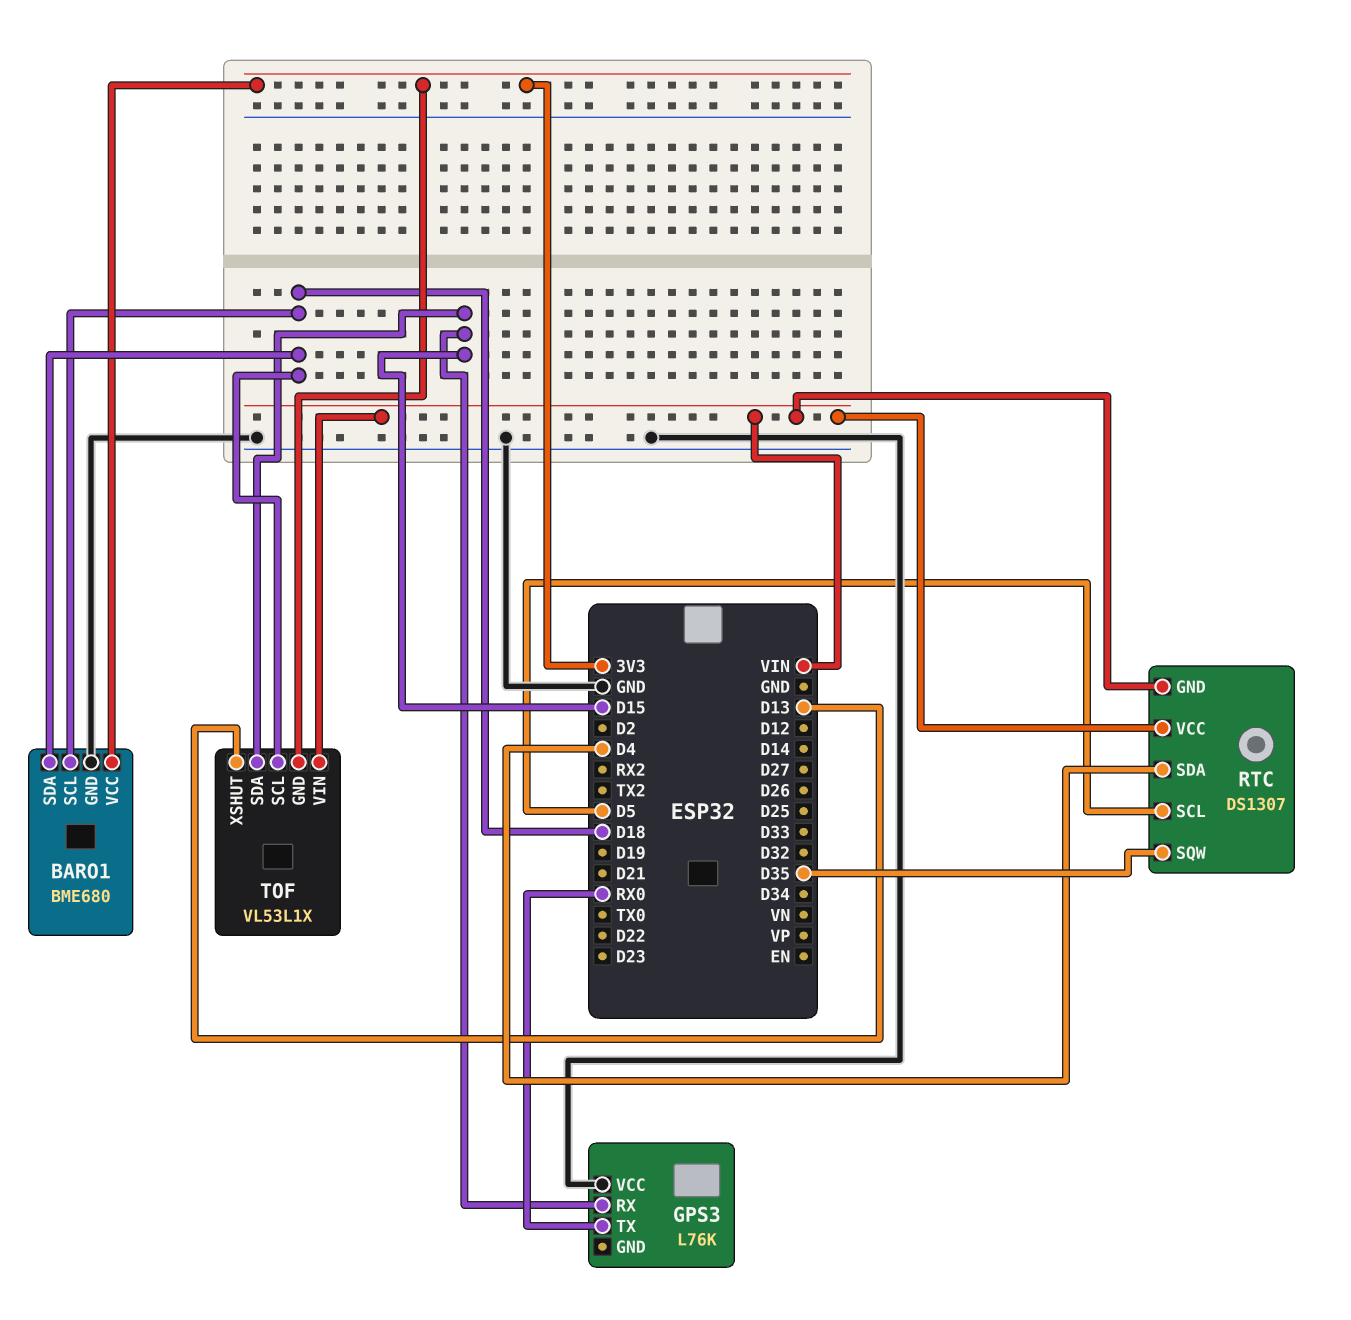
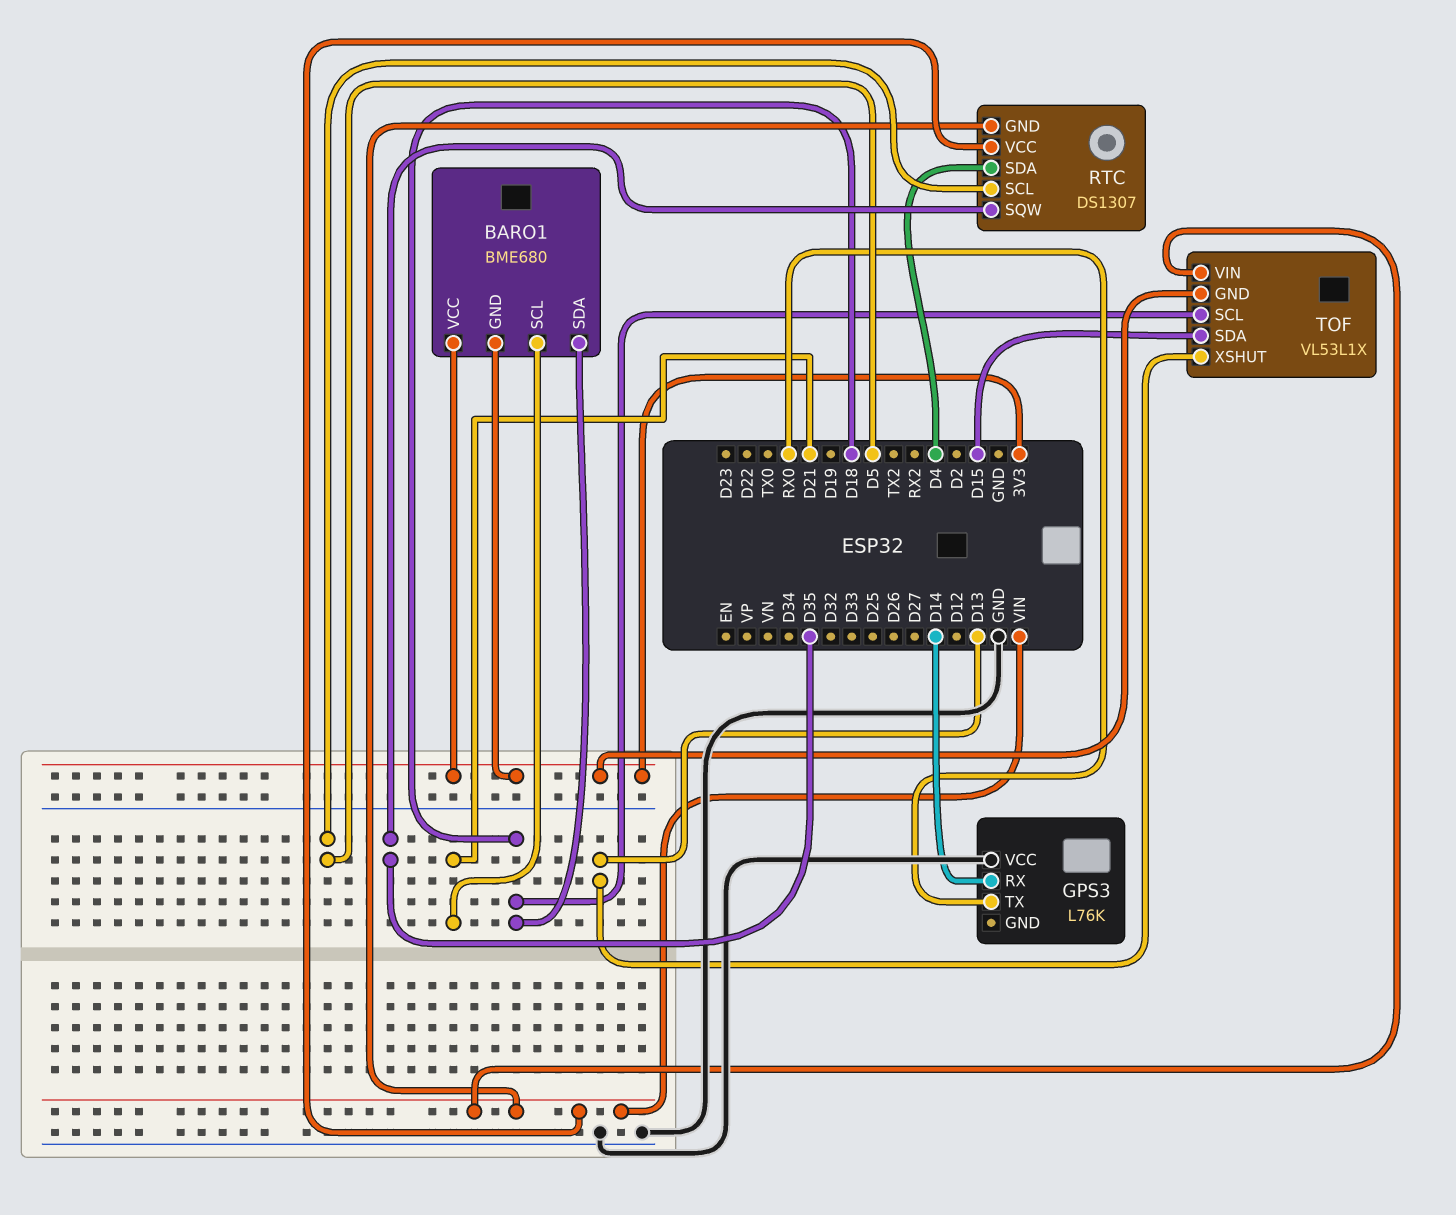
BARO1 pin GND: GND -> 3V3
BARO1 pin SCL: D18 -> D21
GPS3 pin RX: D15 -> D14

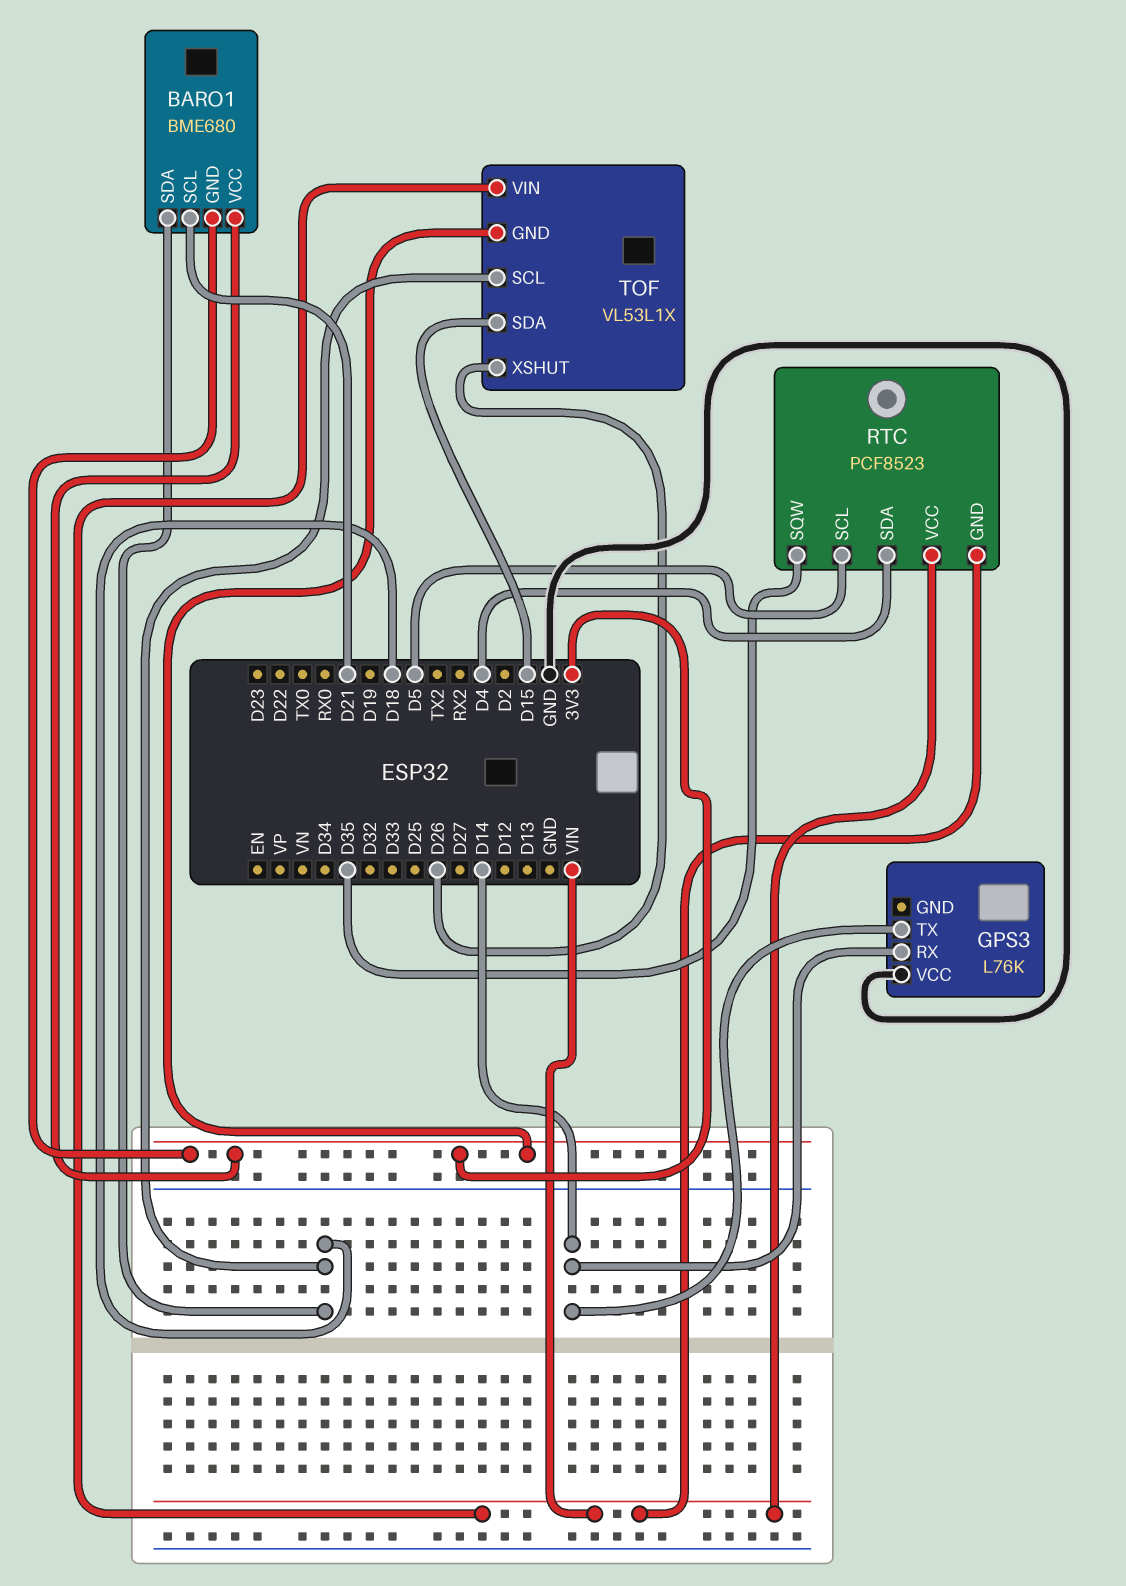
GPS3 pin TX: RX0 -> D14
RTC: DS1307 -> PCF8523
TOF pin XSHUT: D13 -> D26

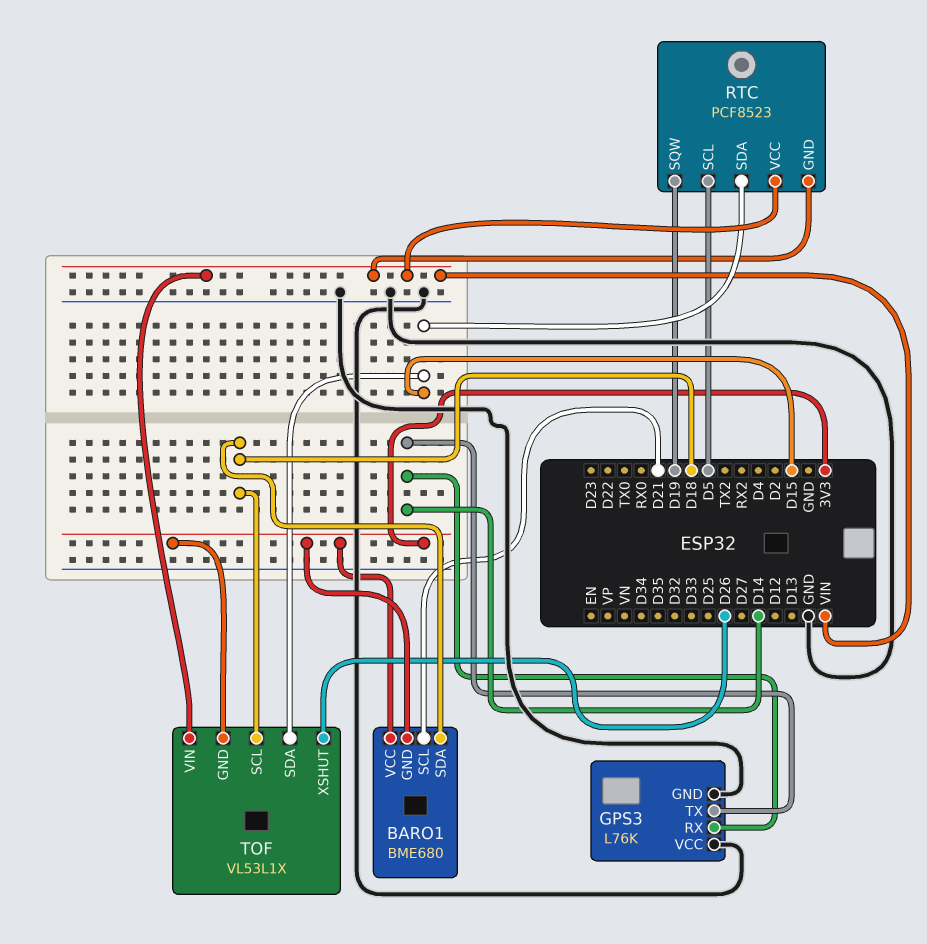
GPS3 pin GND: none -> GND
RTC pin SDA: D4 -> D15
RTC pin SQW: D35 -> D19

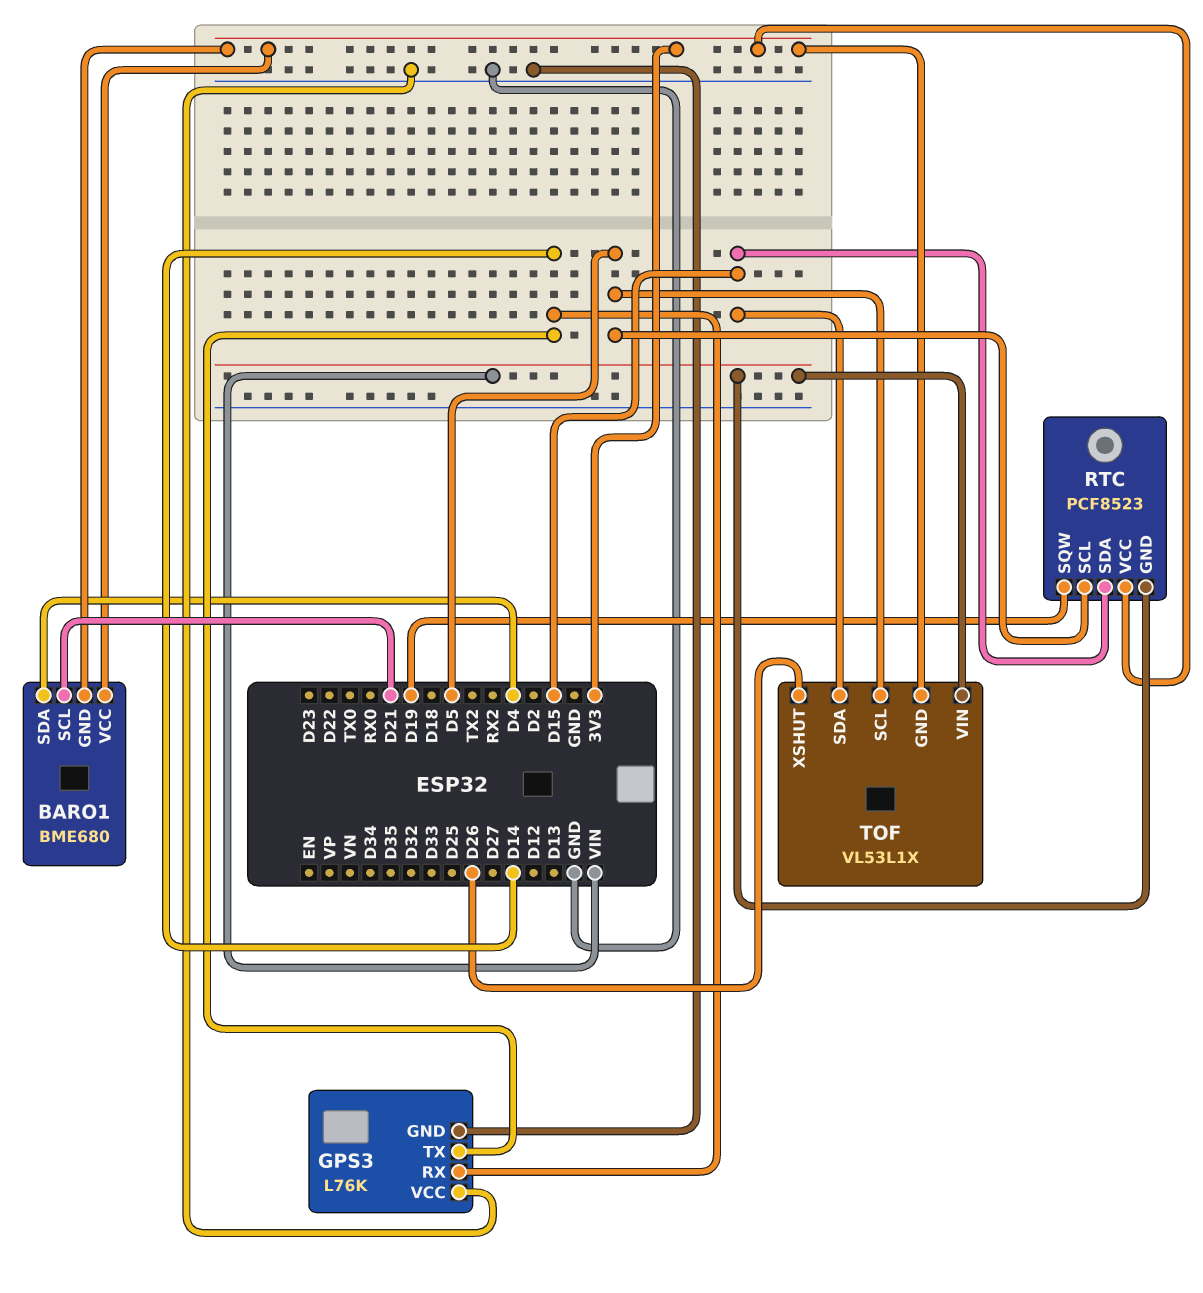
BARO1 pin SDA: D18 -> D4
RTC pin VCC: VIN -> 3V3
TOF pin SCL: D18 -> D5

